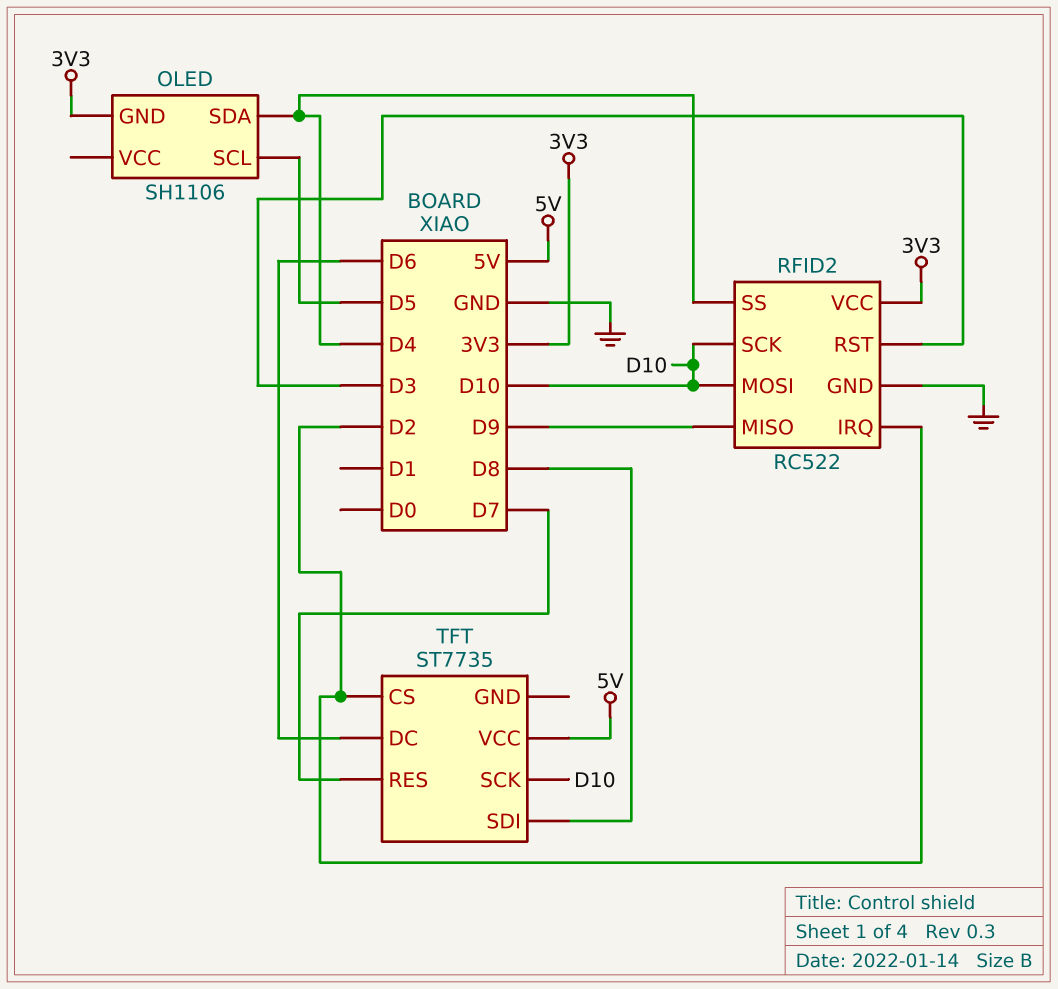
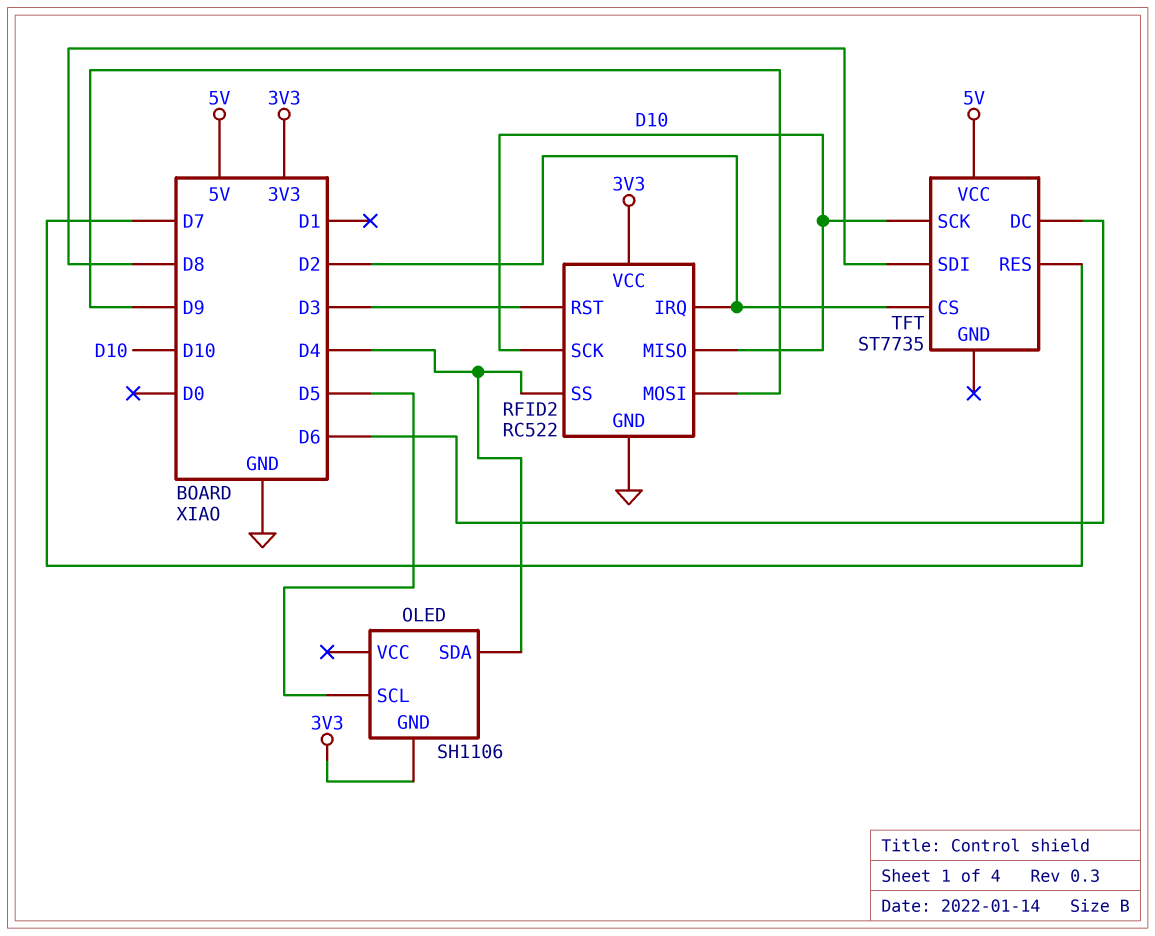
RFID2 pin MISO: D9 -> D10
RFID2 pin MOSI: D10 -> D9

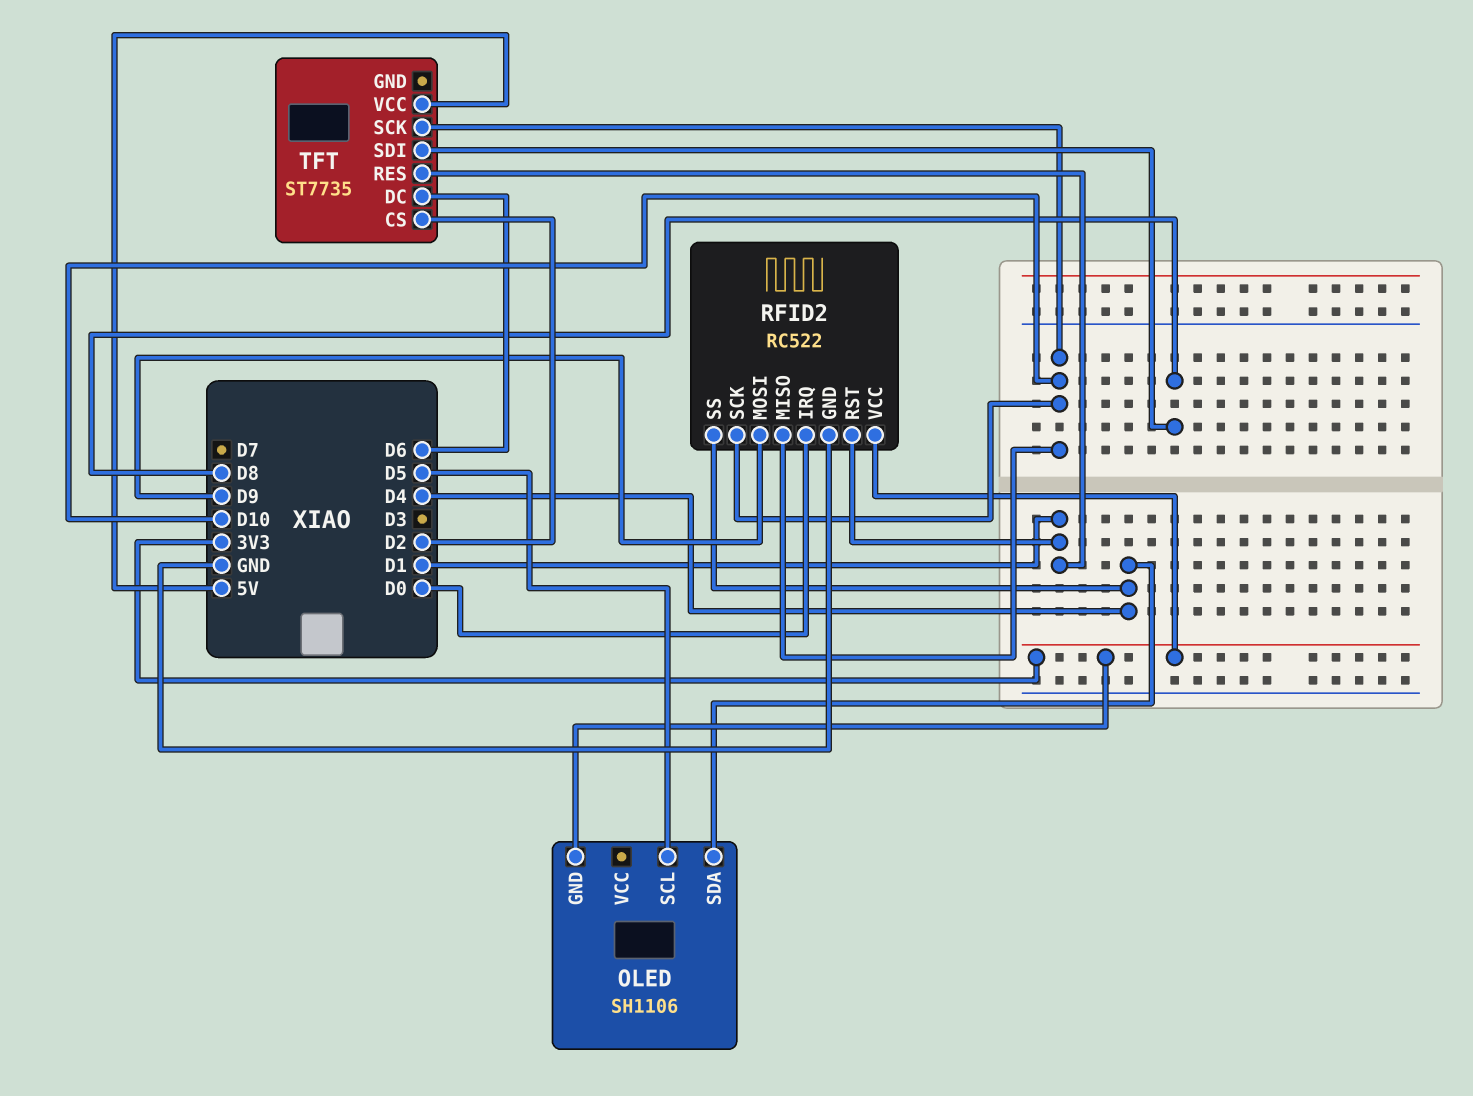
RFID2 pin IRQ: D2 -> D0
RFID2 pin RST: D3 -> D1
TFT pin RES: D7 -> D1

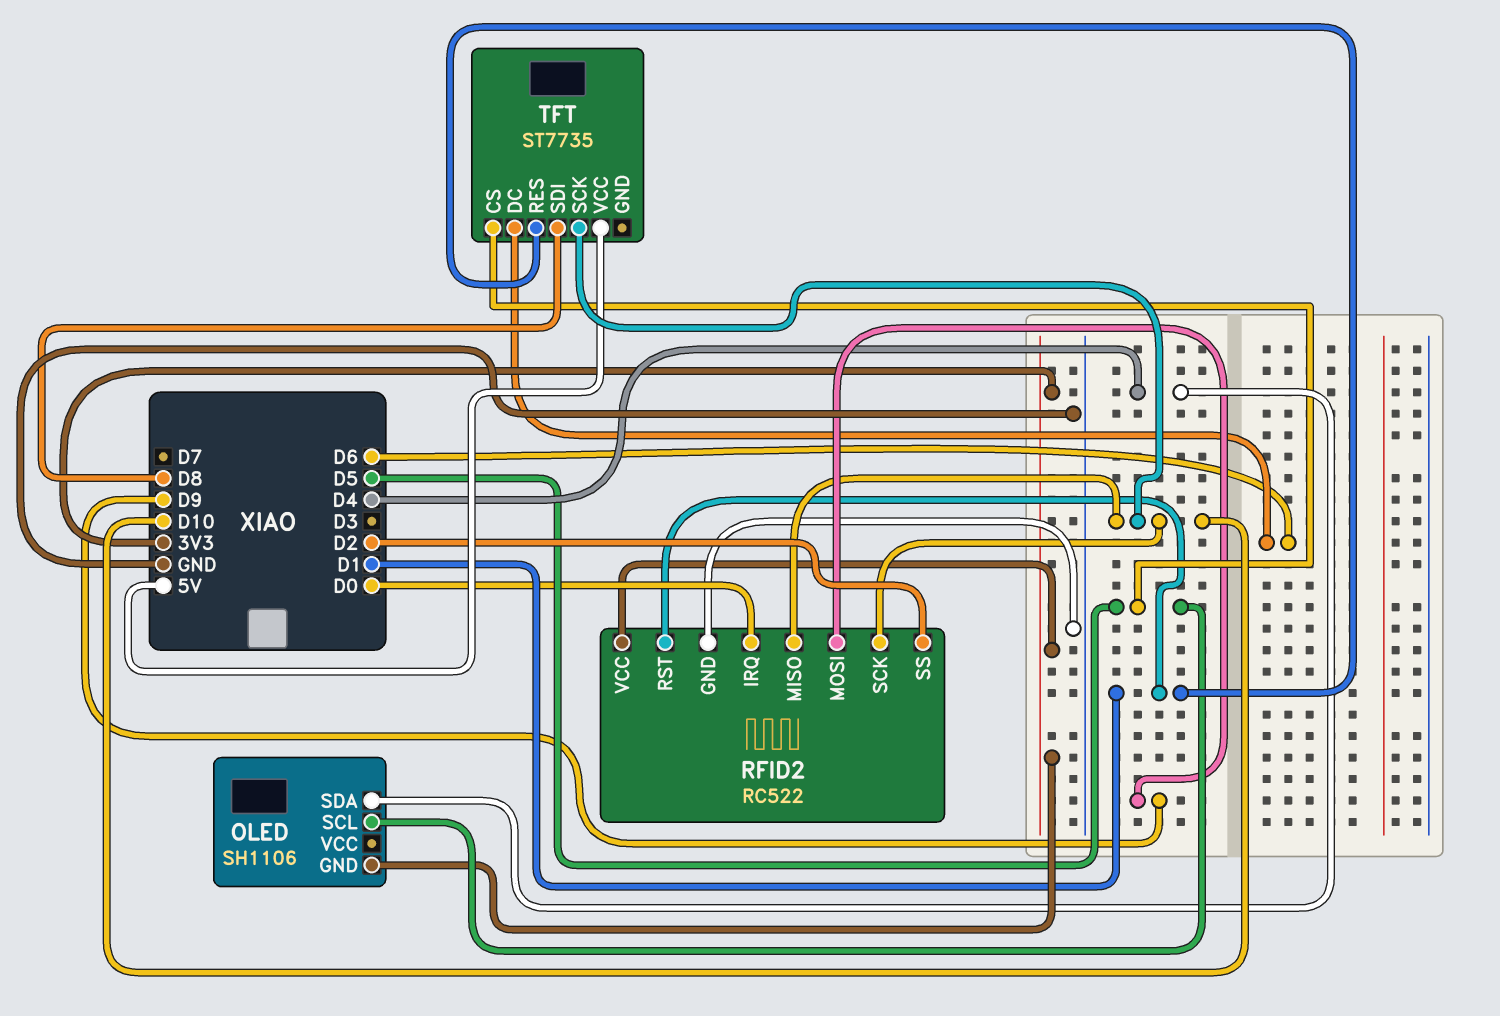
RFID2 pin SS: D4 -> D2
TFT pin CS: D2 -> D5

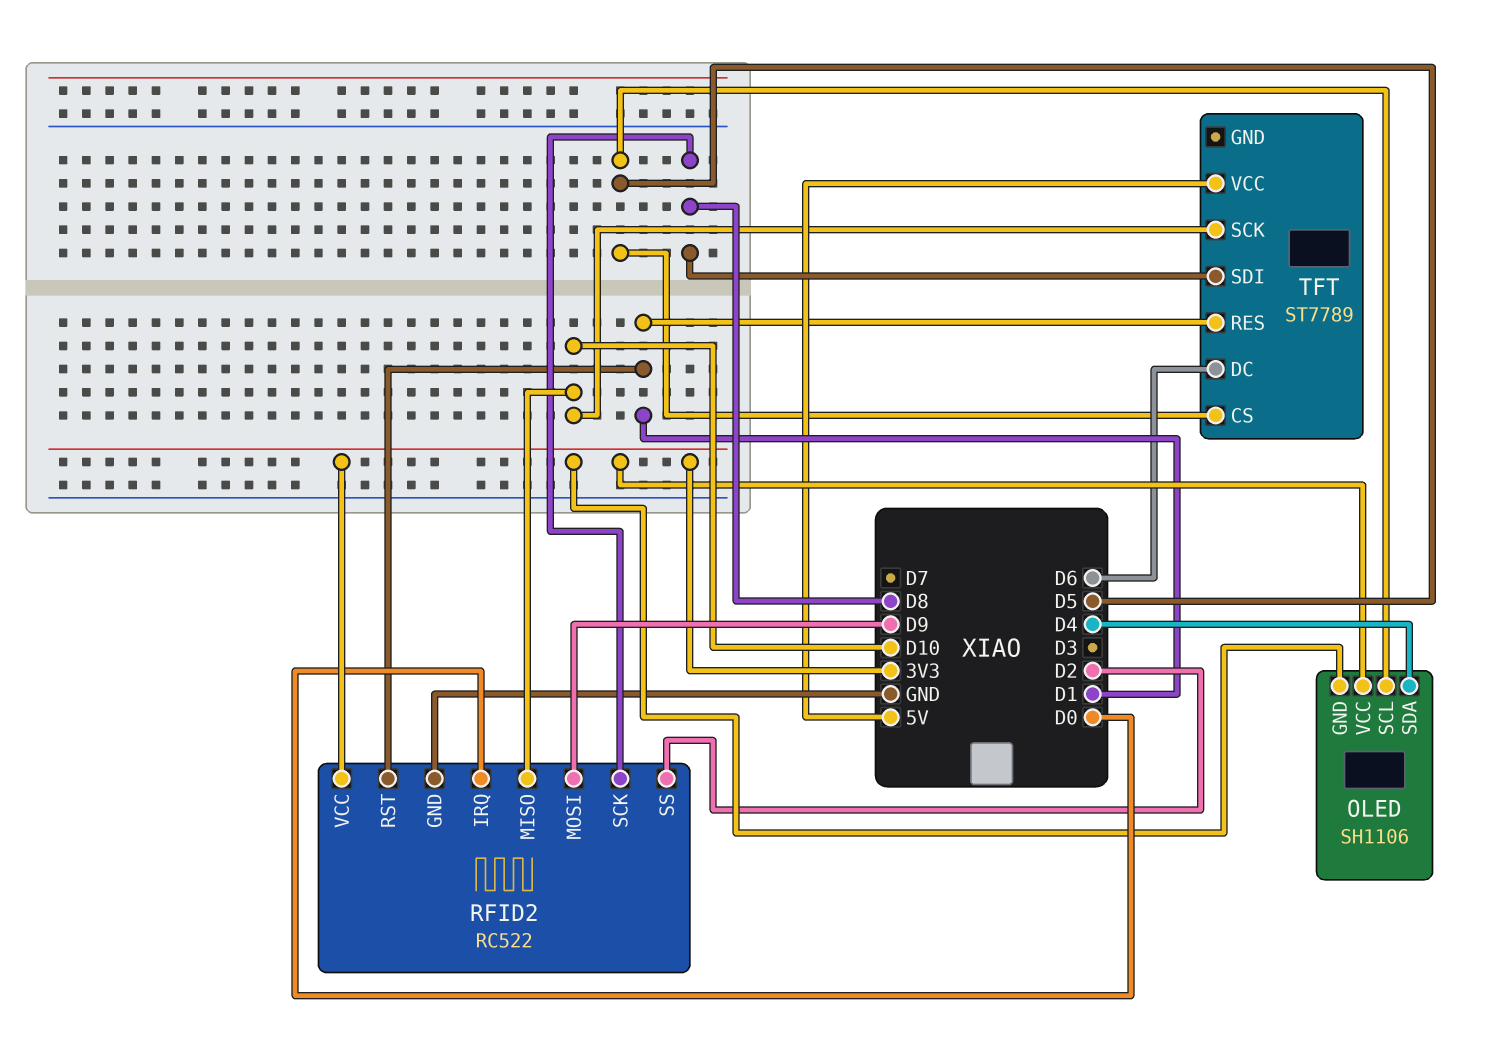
OLED pin VCC: none -> 3V3
RFID2 pin SCK: D10 -> D8
TFT: ST7735 -> ST7789

